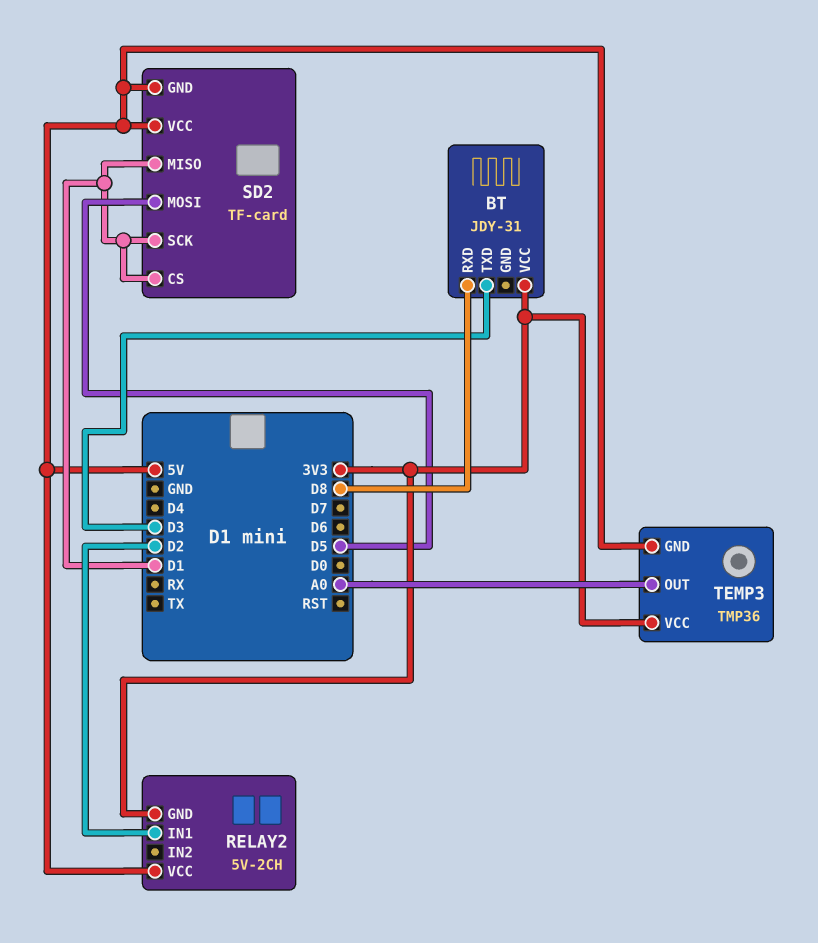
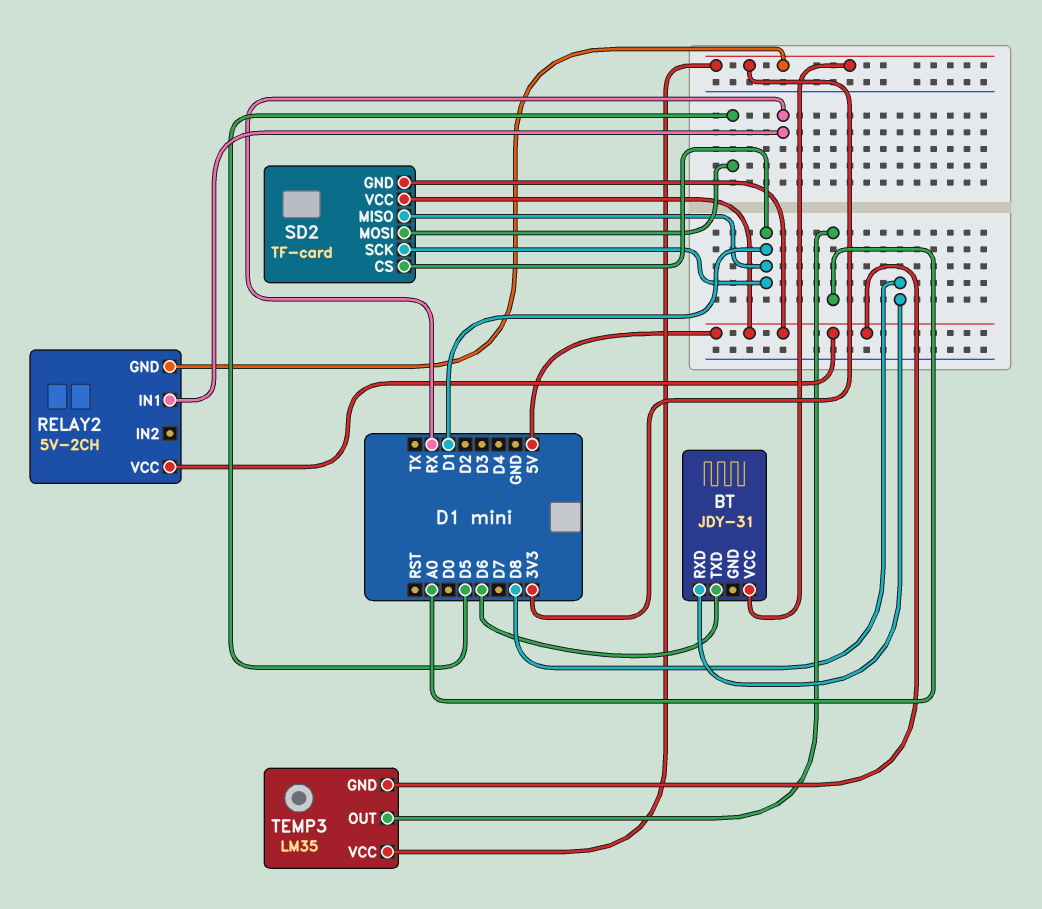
BT pin TXD: D3 -> D6
RELAY2 pin IN1: D2 -> RX
TEMP3: TMP36 -> LM35

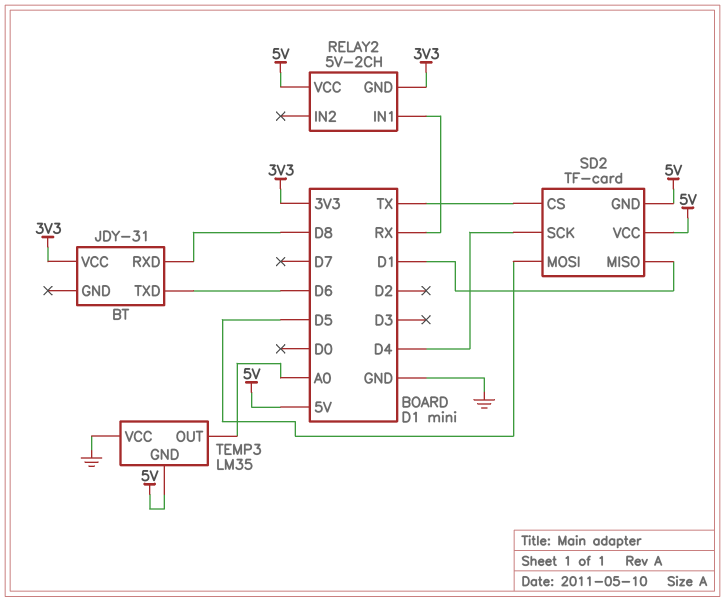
SD2 pin CS: D1 -> TX
SD2 pin SCK: D1 -> D4
TEMP3 pin VCC: 3V3 -> GND

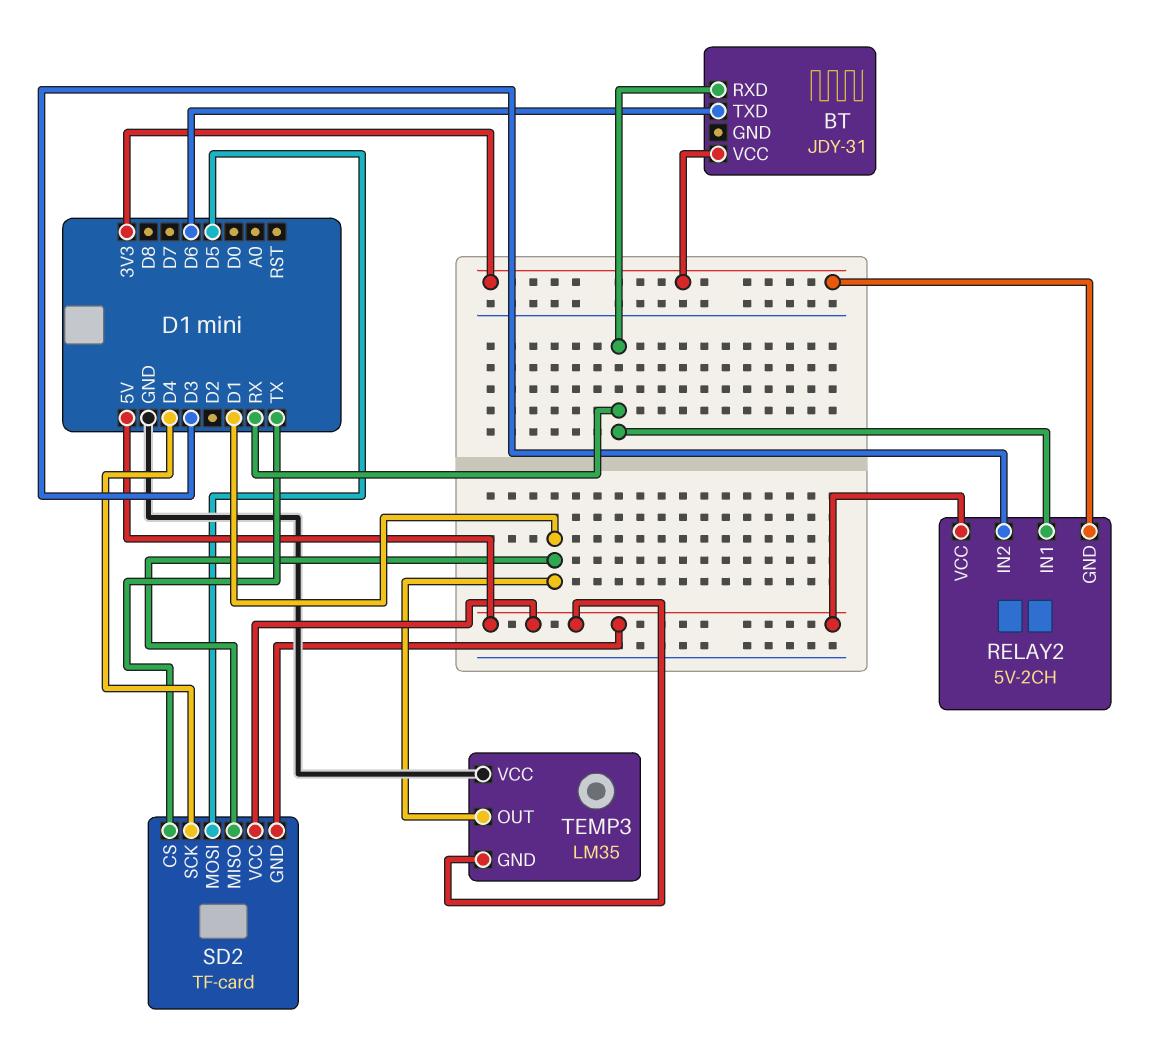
BT pin RXD: D8 -> RX
RELAY2 pin IN2: none -> D3
TEMP3 pin OUT: A0 -> D1

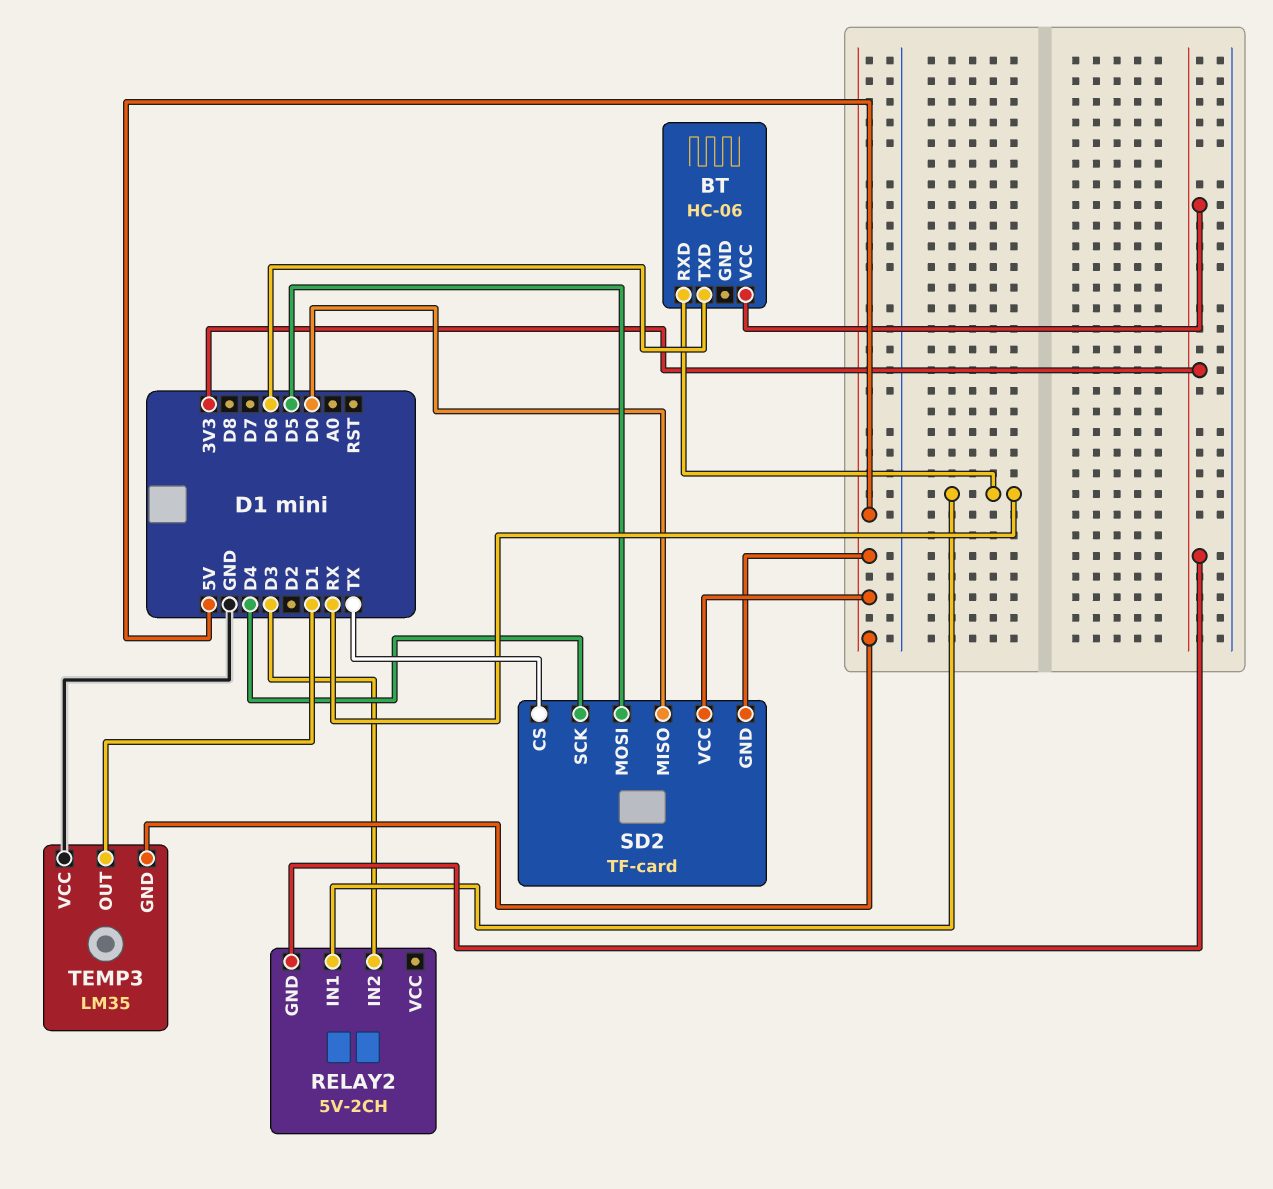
BT: JDY-31 -> HC-06
RELAY2 pin VCC: 5V -> none
SD2 pin MISO: D1 -> D0

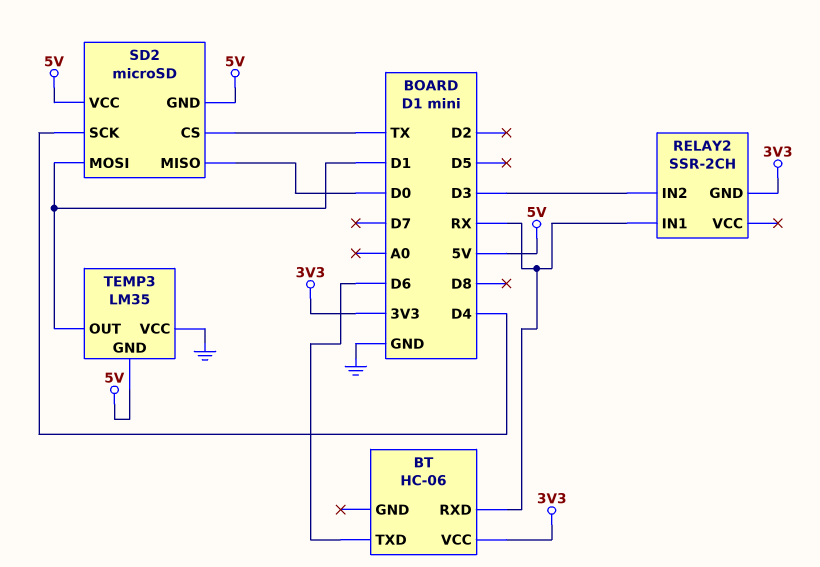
RELAY2: 5V-2CH -> SSR-2CH
SD2: TF-card -> microSD
SD2 pin MOSI: D5 -> D1

